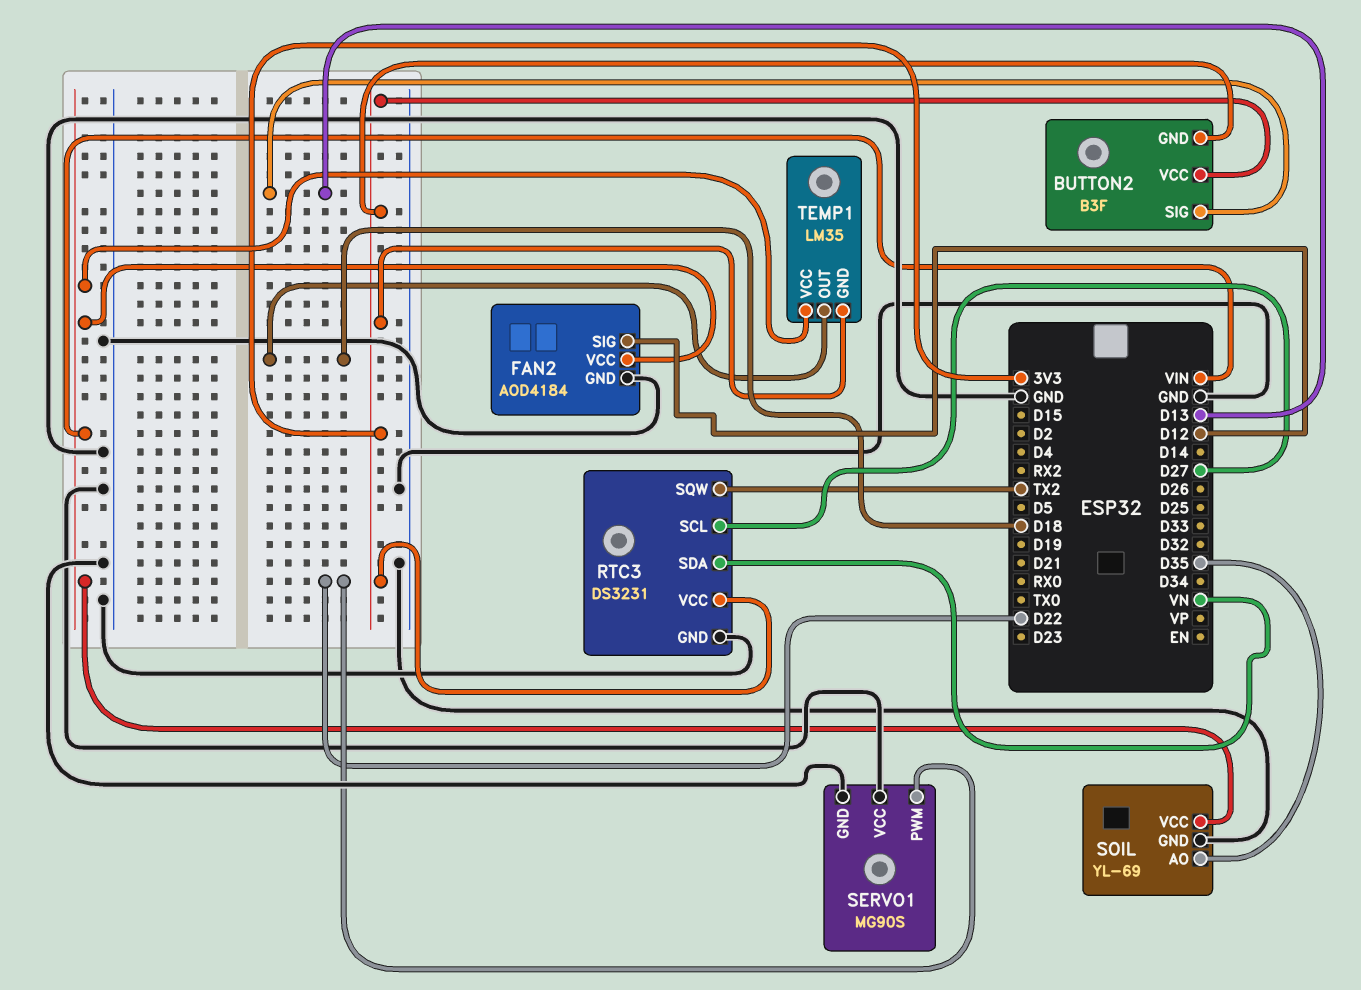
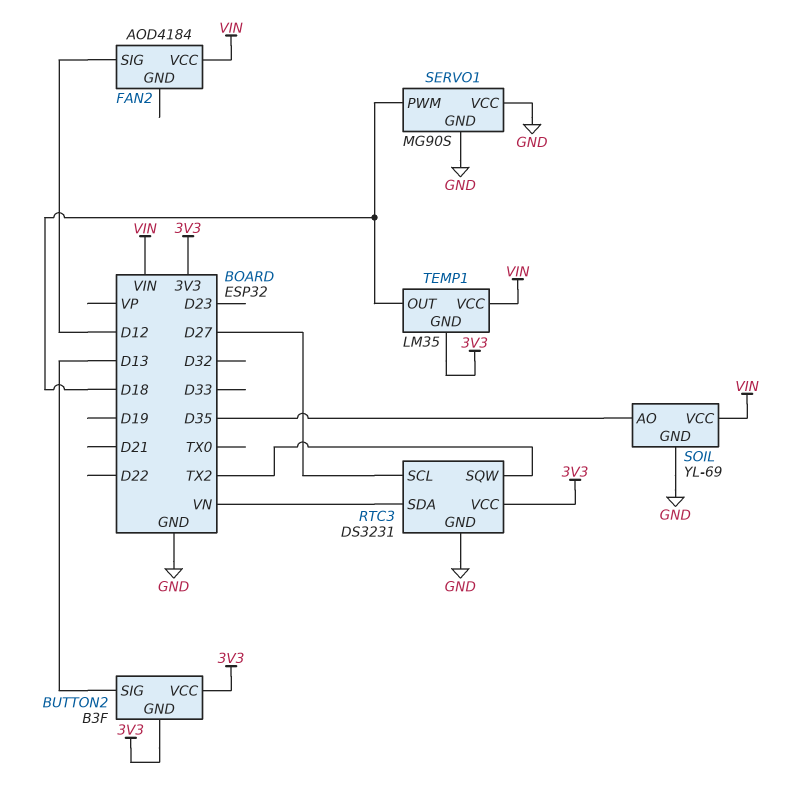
FAN2 pin GND: GND -> none
SERVO1 pin PWM: D22 -> D18

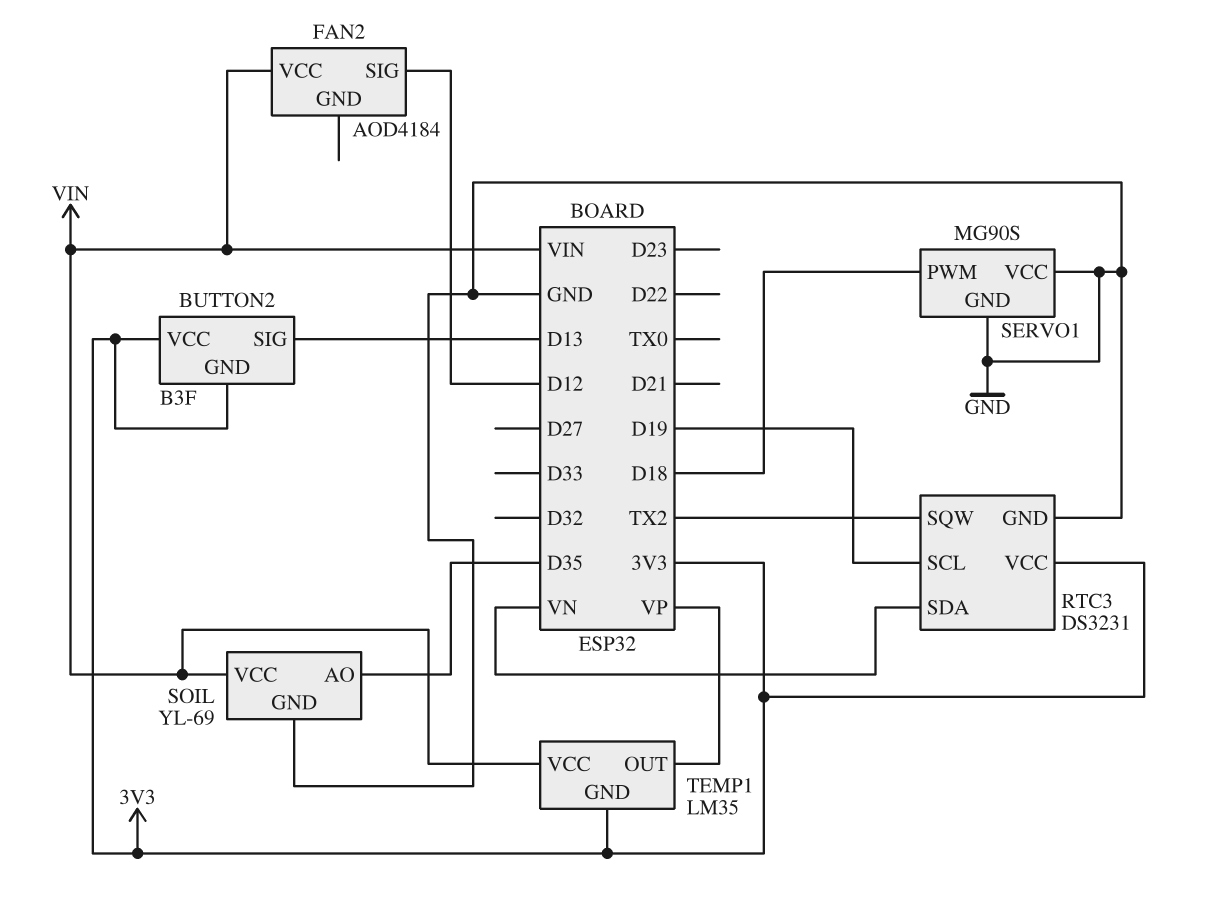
RTC3 pin SCL: D27 -> D19
TEMP1 pin OUT: D18 -> VP

